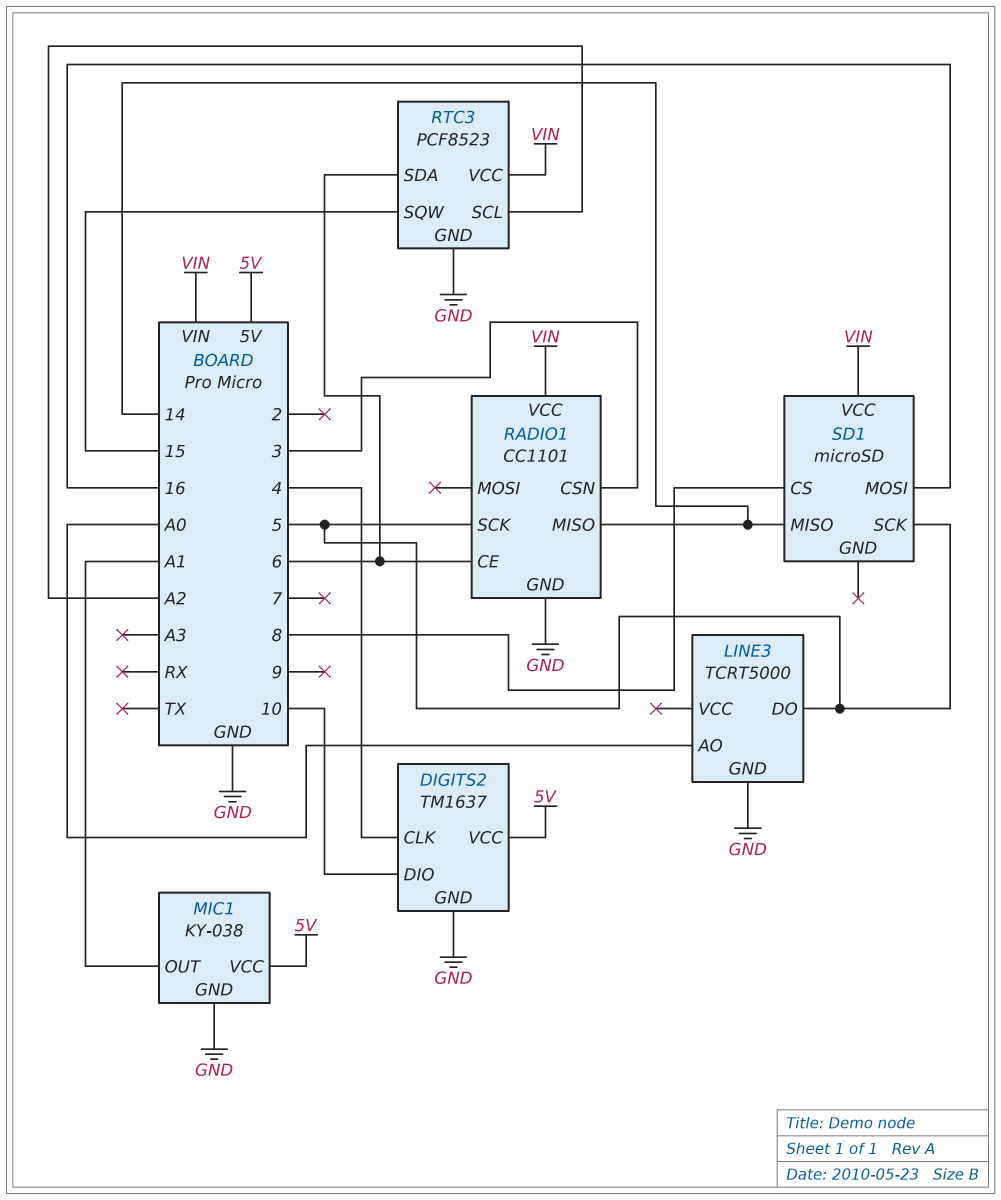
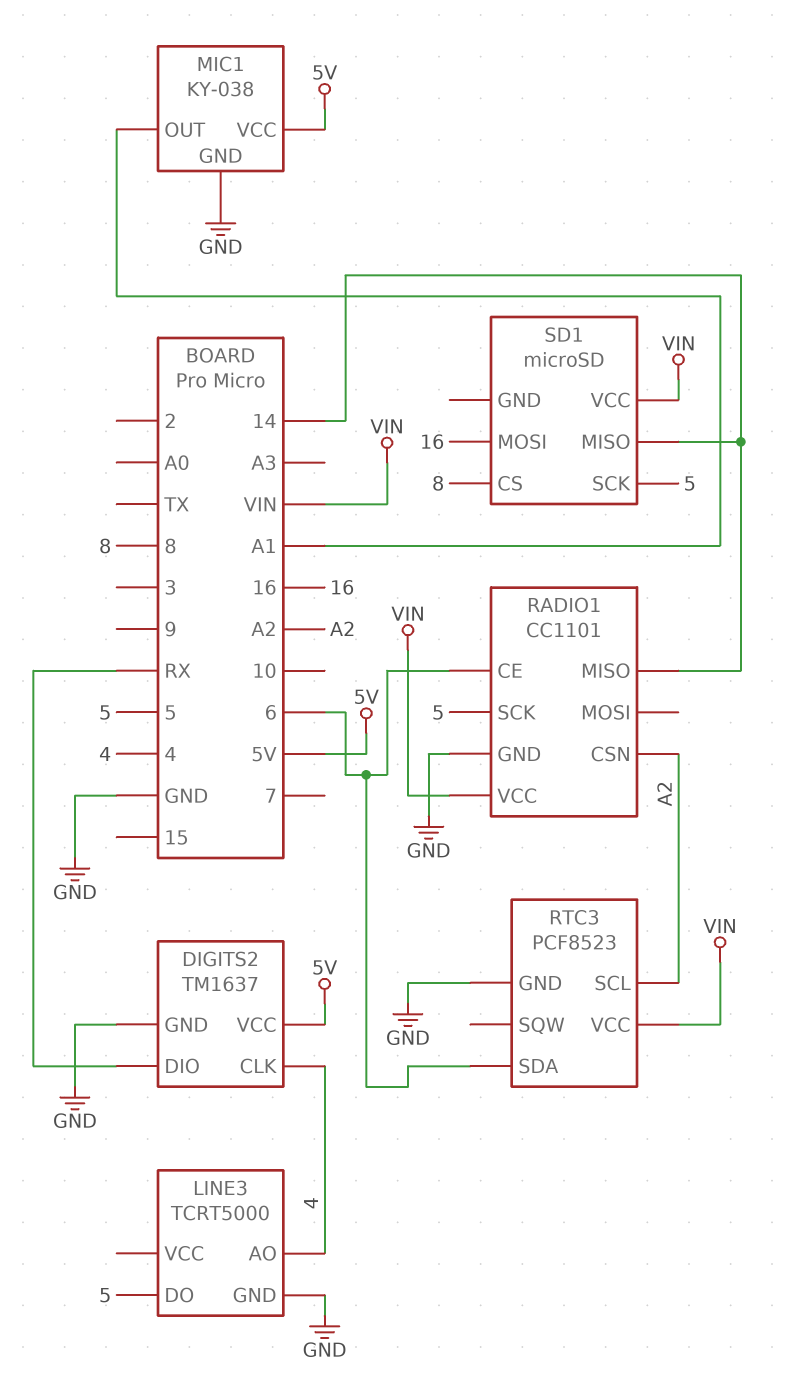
DIGITS2 pin DIO: 10 -> RX
LINE3 pin AO: A0 -> 4
RADIO1 pin CSN: 3 -> A2
RTC3 pin SQW: 15 -> none

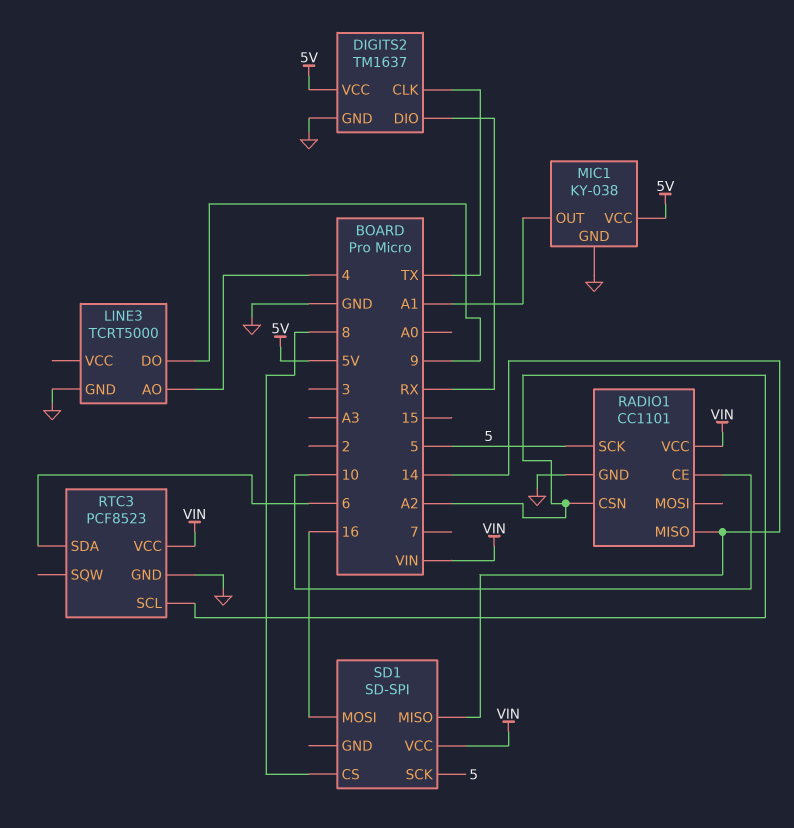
DIGITS2 pin CLK: 4 -> TX
LINE3 pin DO: 5 -> 9
RADIO1 pin CE: 6 -> 10
SD1: microSD -> SD-SPI

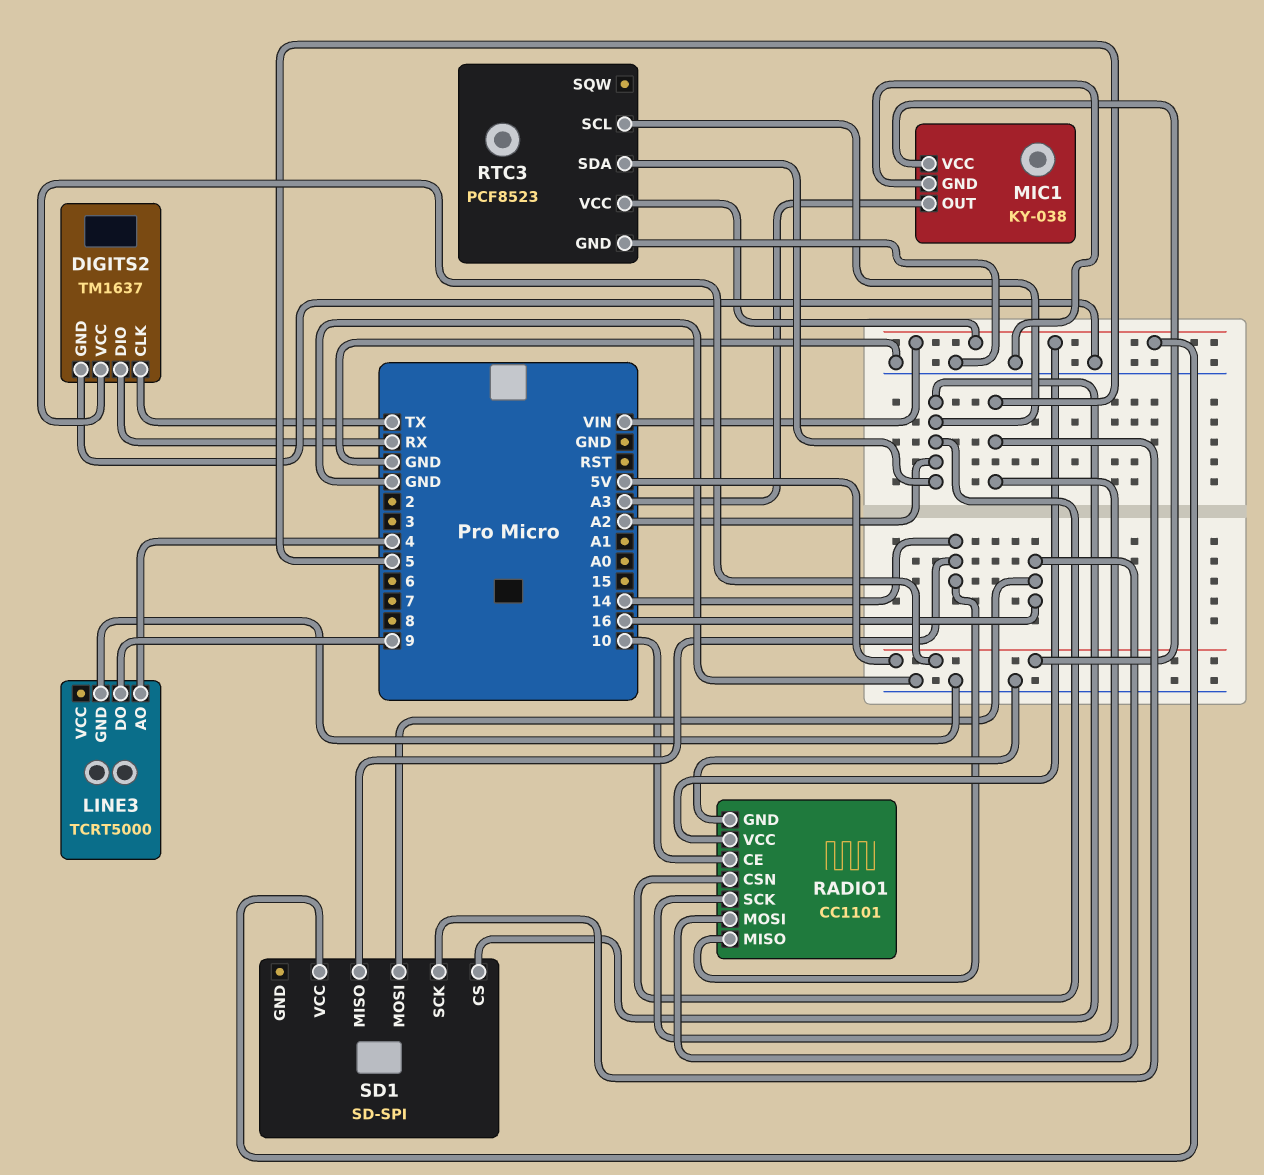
MIC1 pin OUT: A1 -> A3
RADIO1 pin MOSI: none -> 16
RTC3 pin SDA: 6 -> A2
SD1 pin CS: 8 -> A2

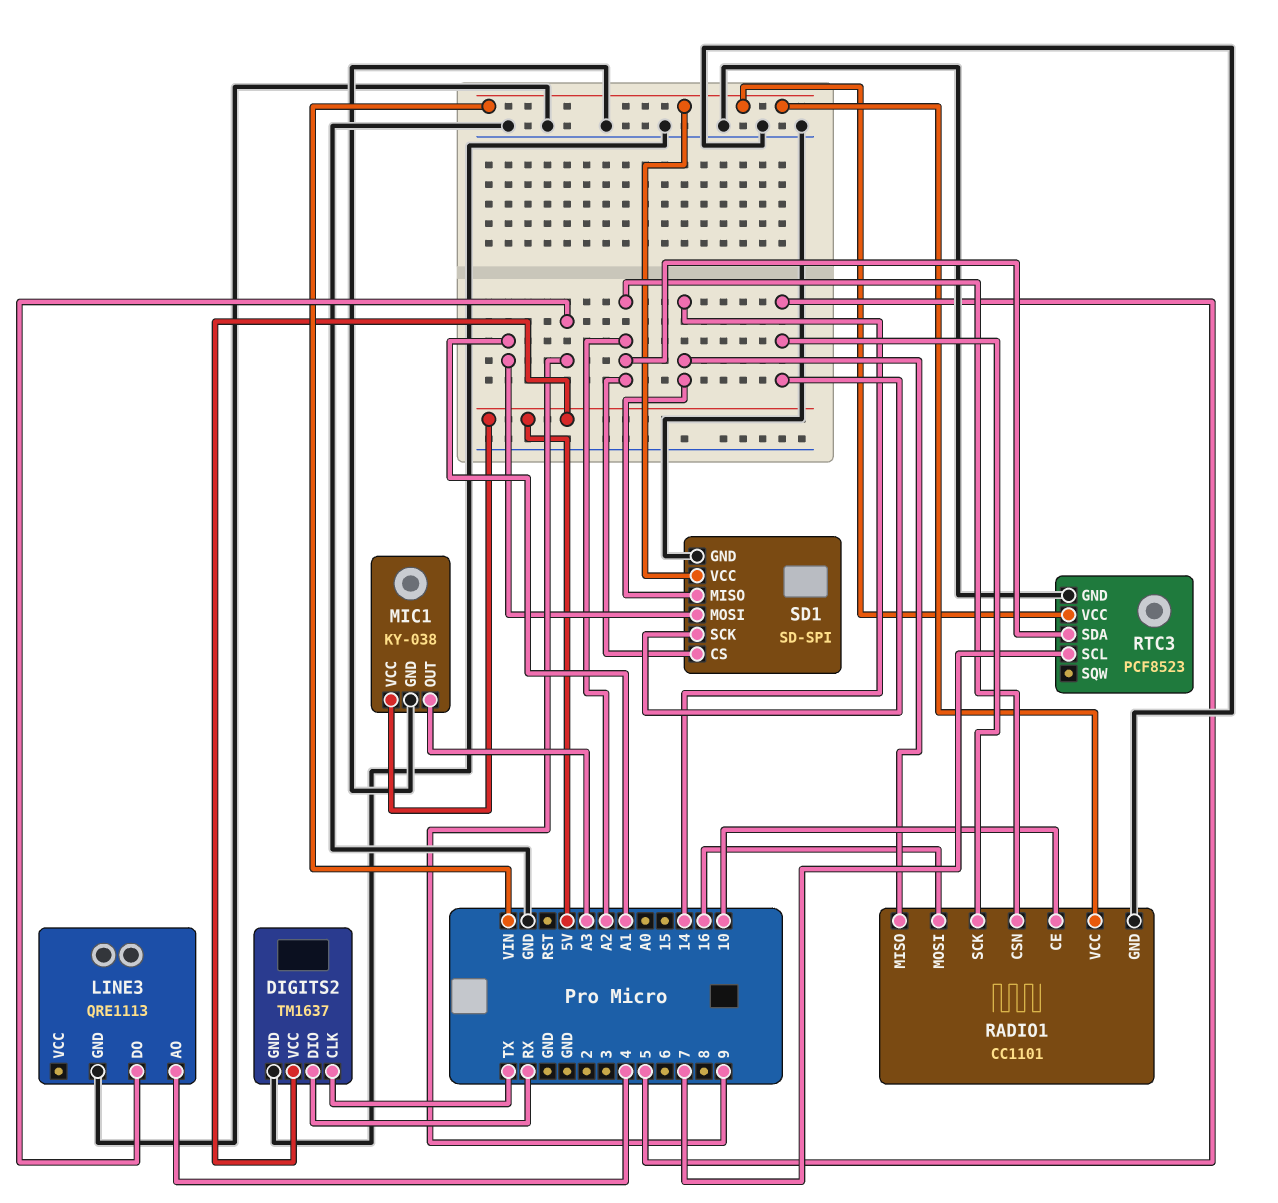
LINE3: TCRT5000 -> QRE1113
RTC3 pin SCL: A2 -> 7
SD1 pin GND: none -> GND
SD1 pin MOSI: 16 -> A1

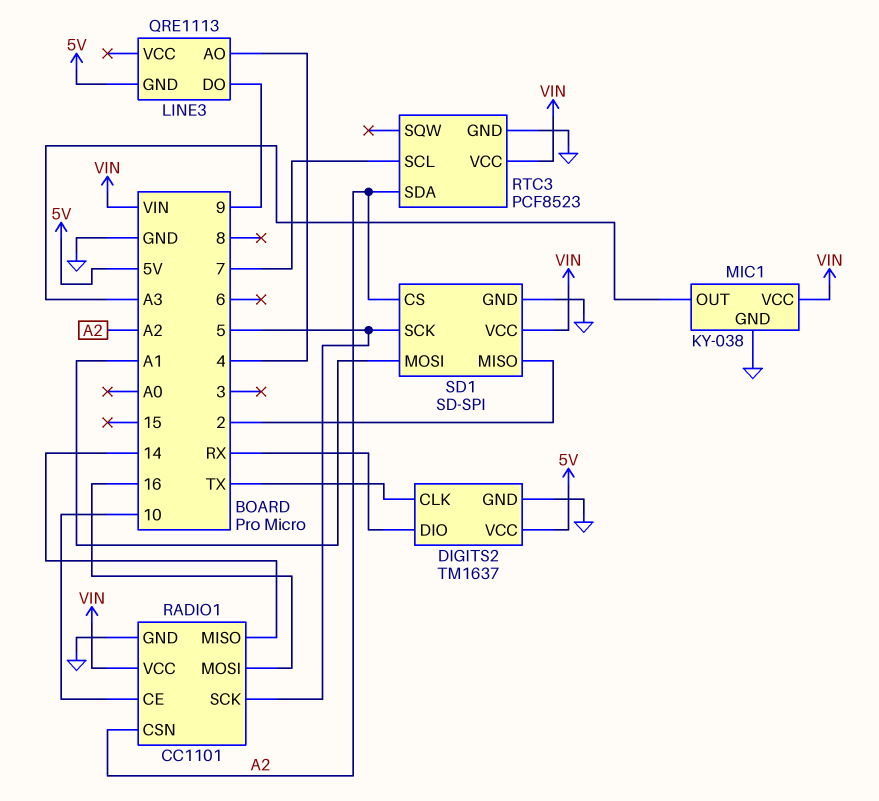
LINE3 pin GND: GND -> 5V
MIC1 pin VCC: 5V -> VIN
SD1 pin MISO: 14 -> 2

